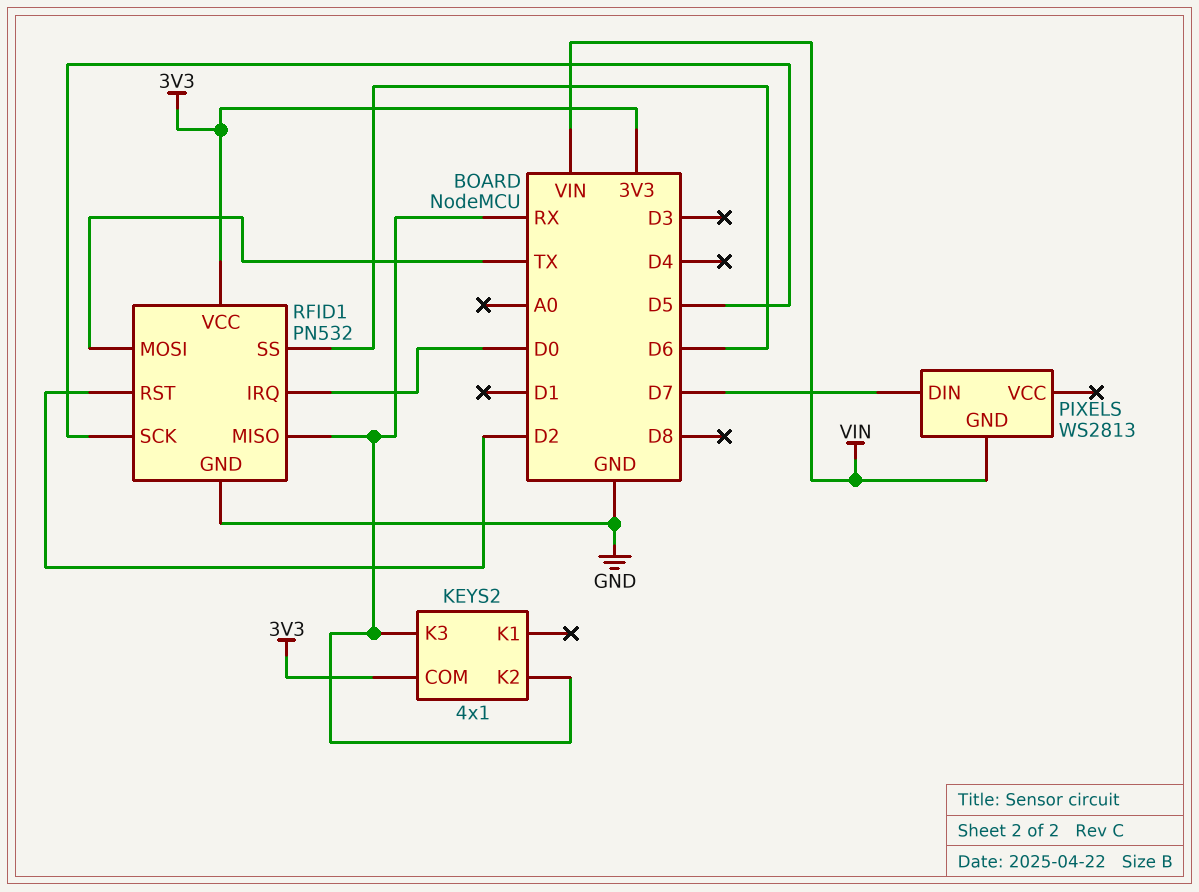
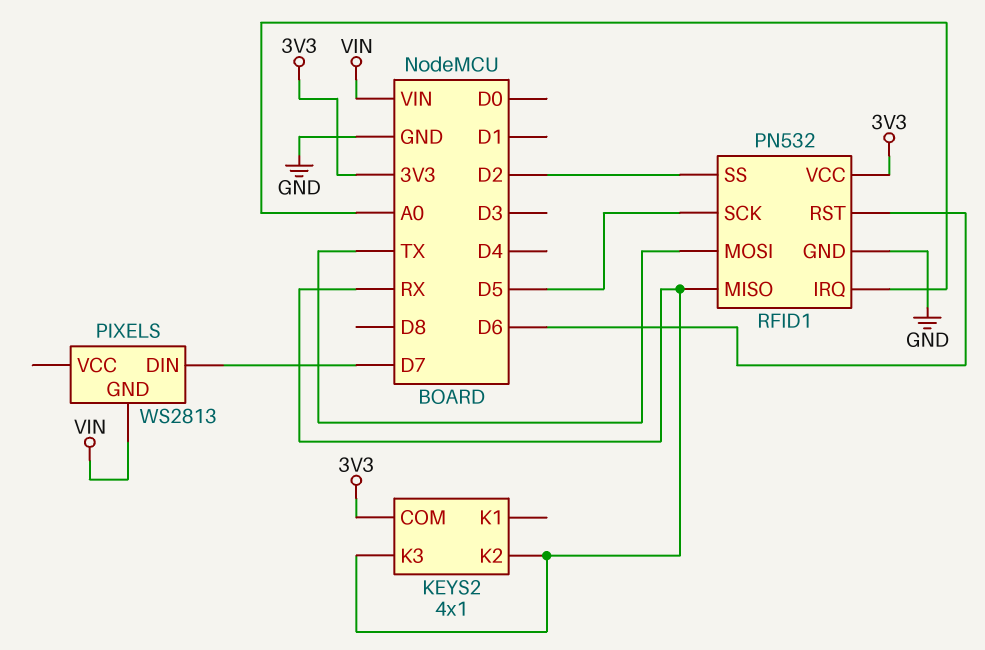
RFID1 pin IRQ: D0 -> A0
RFID1 pin RST: D2 -> D6
RFID1 pin SS: D6 -> D2

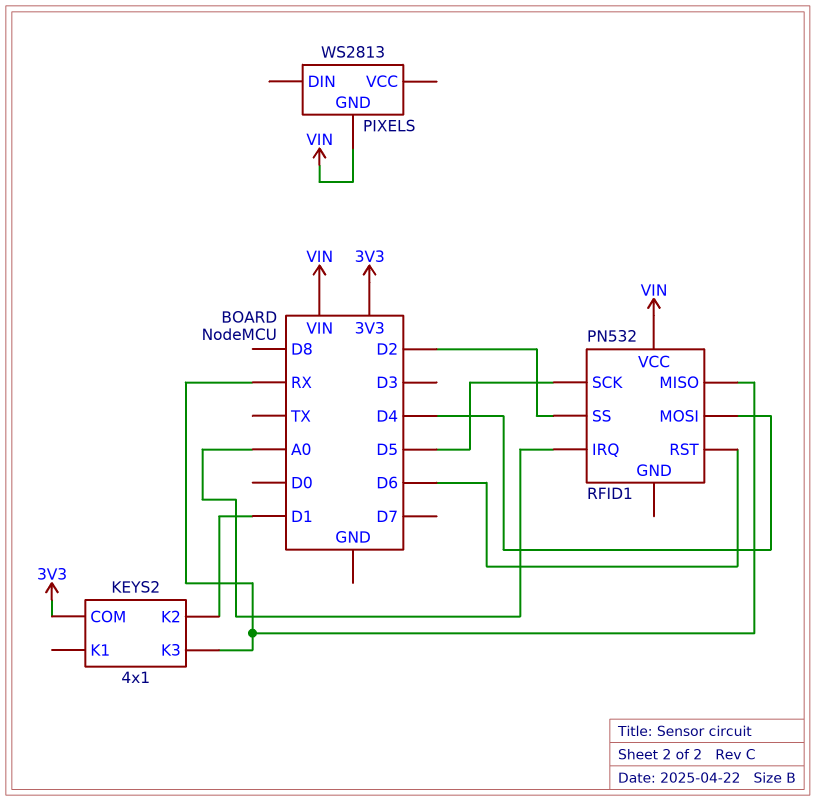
KEYS2 pin K2: RX -> D1
PIXELS pin DIN: D7 -> none
RFID1 pin GND: GND -> none
RFID1 pin MOSI: TX -> D4
RFID1 pin VCC: 3V3 -> VIN

